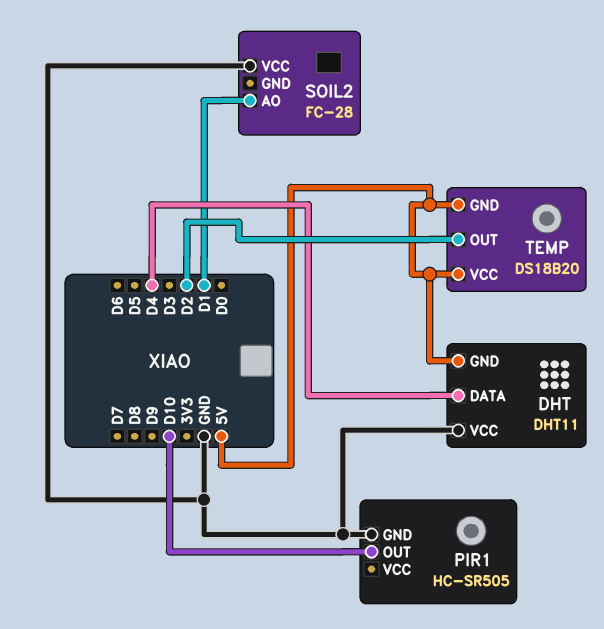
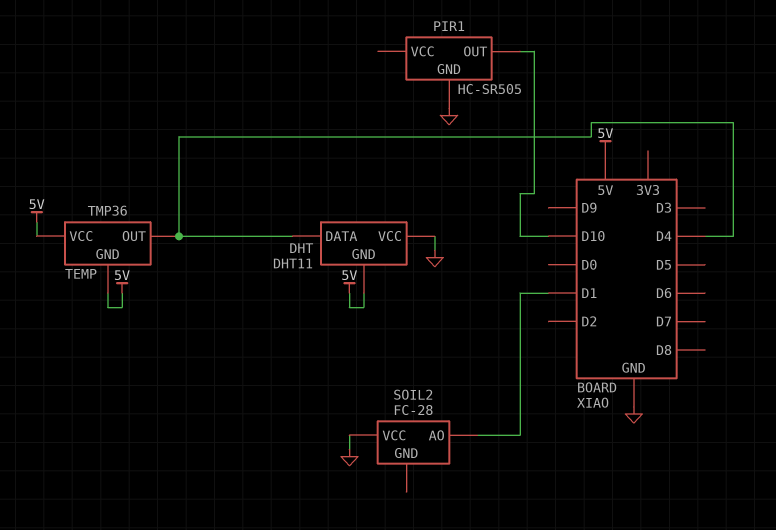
TEMP: DS18B20 -> TMP36
TEMP pin OUT: D2 -> D4

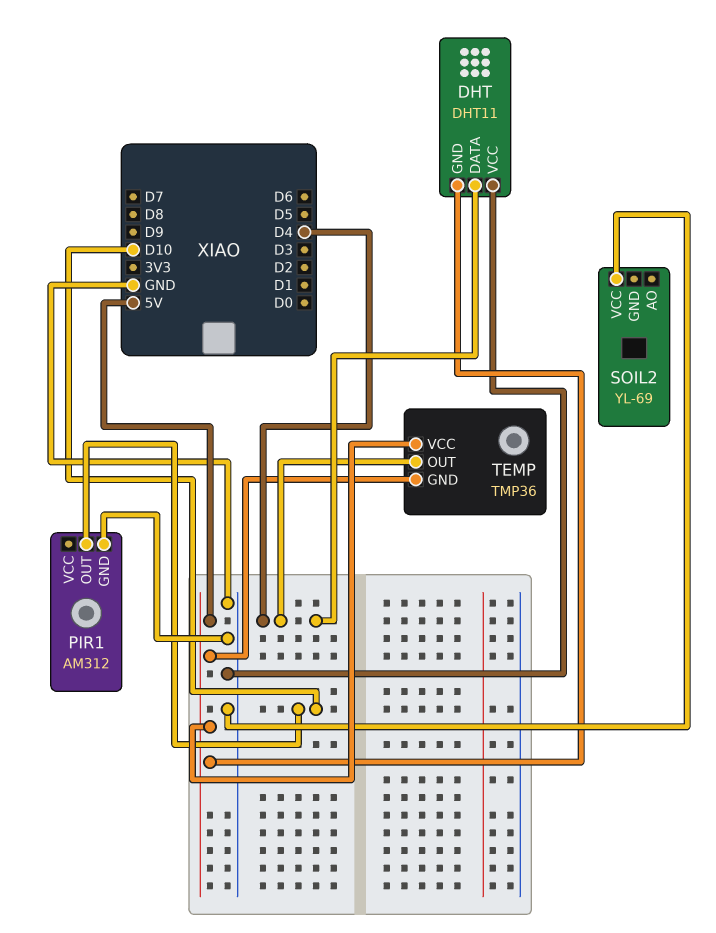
PIR1: HC-SR505 -> AM312
SOIL2: FC-28 -> YL-69
SOIL2 pin AO: D1 -> none

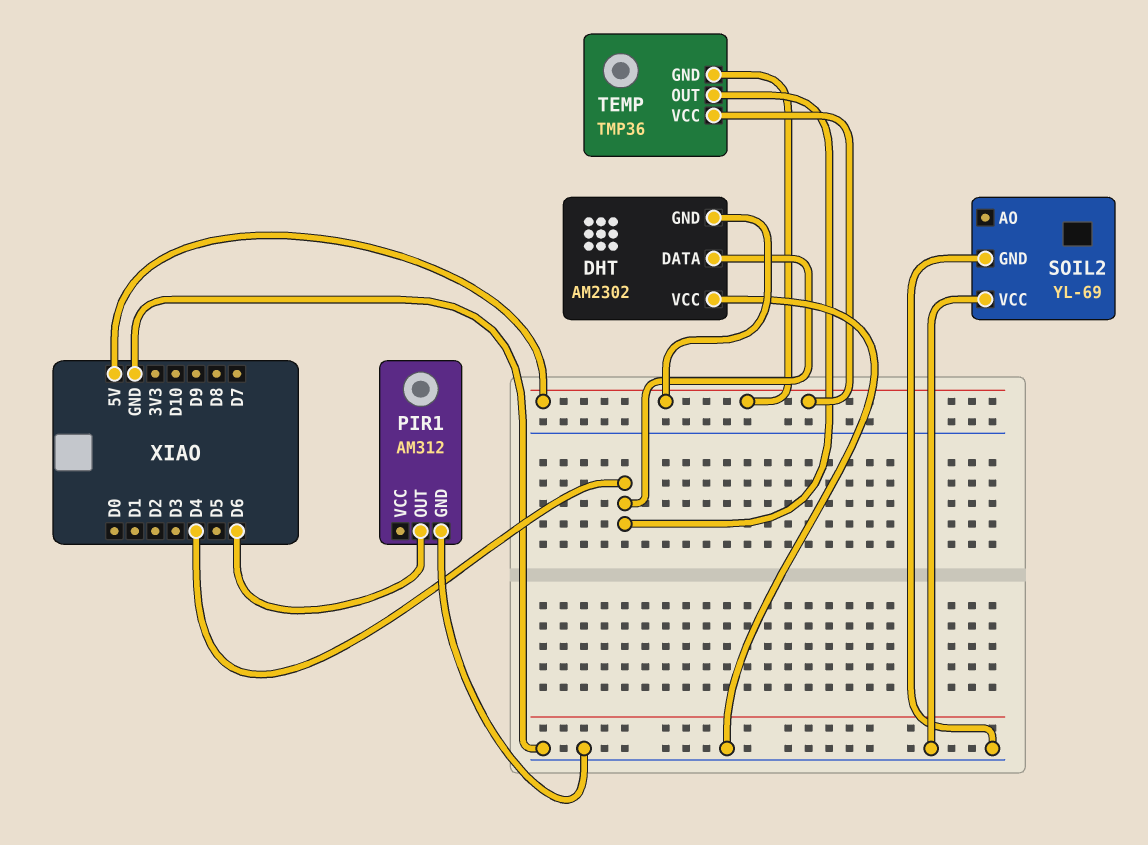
DHT: DHT11 -> AM2302
PIR1 pin OUT: D10 -> D6
SOIL2 pin GND: none -> GND

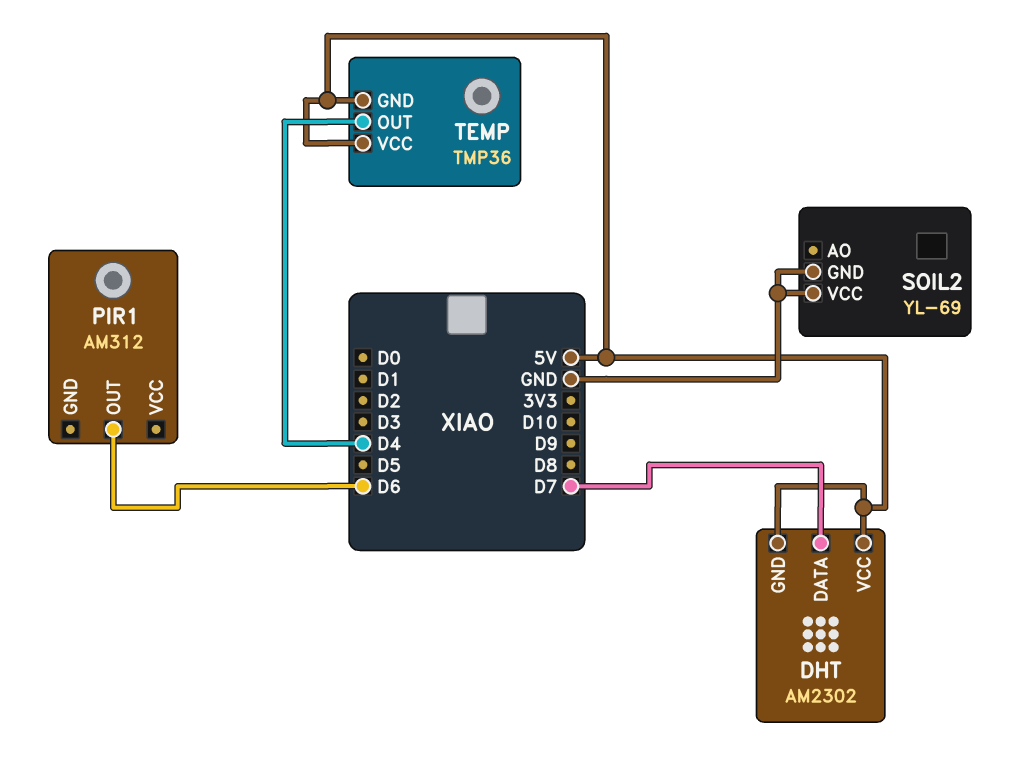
DHT pin DATA: D4 -> D7
DHT pin VCC: GND -> 5V
PIR1 pin GND: GND -> none

